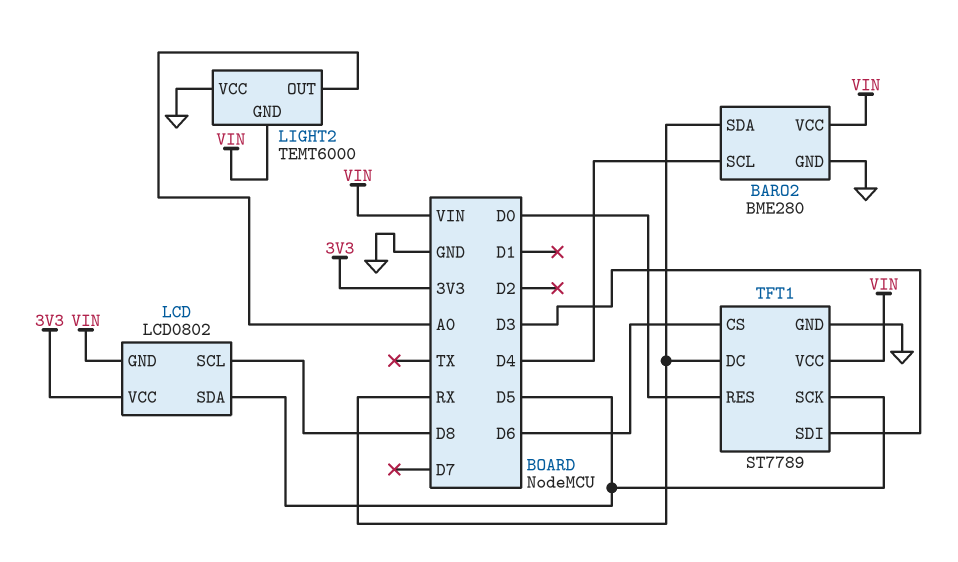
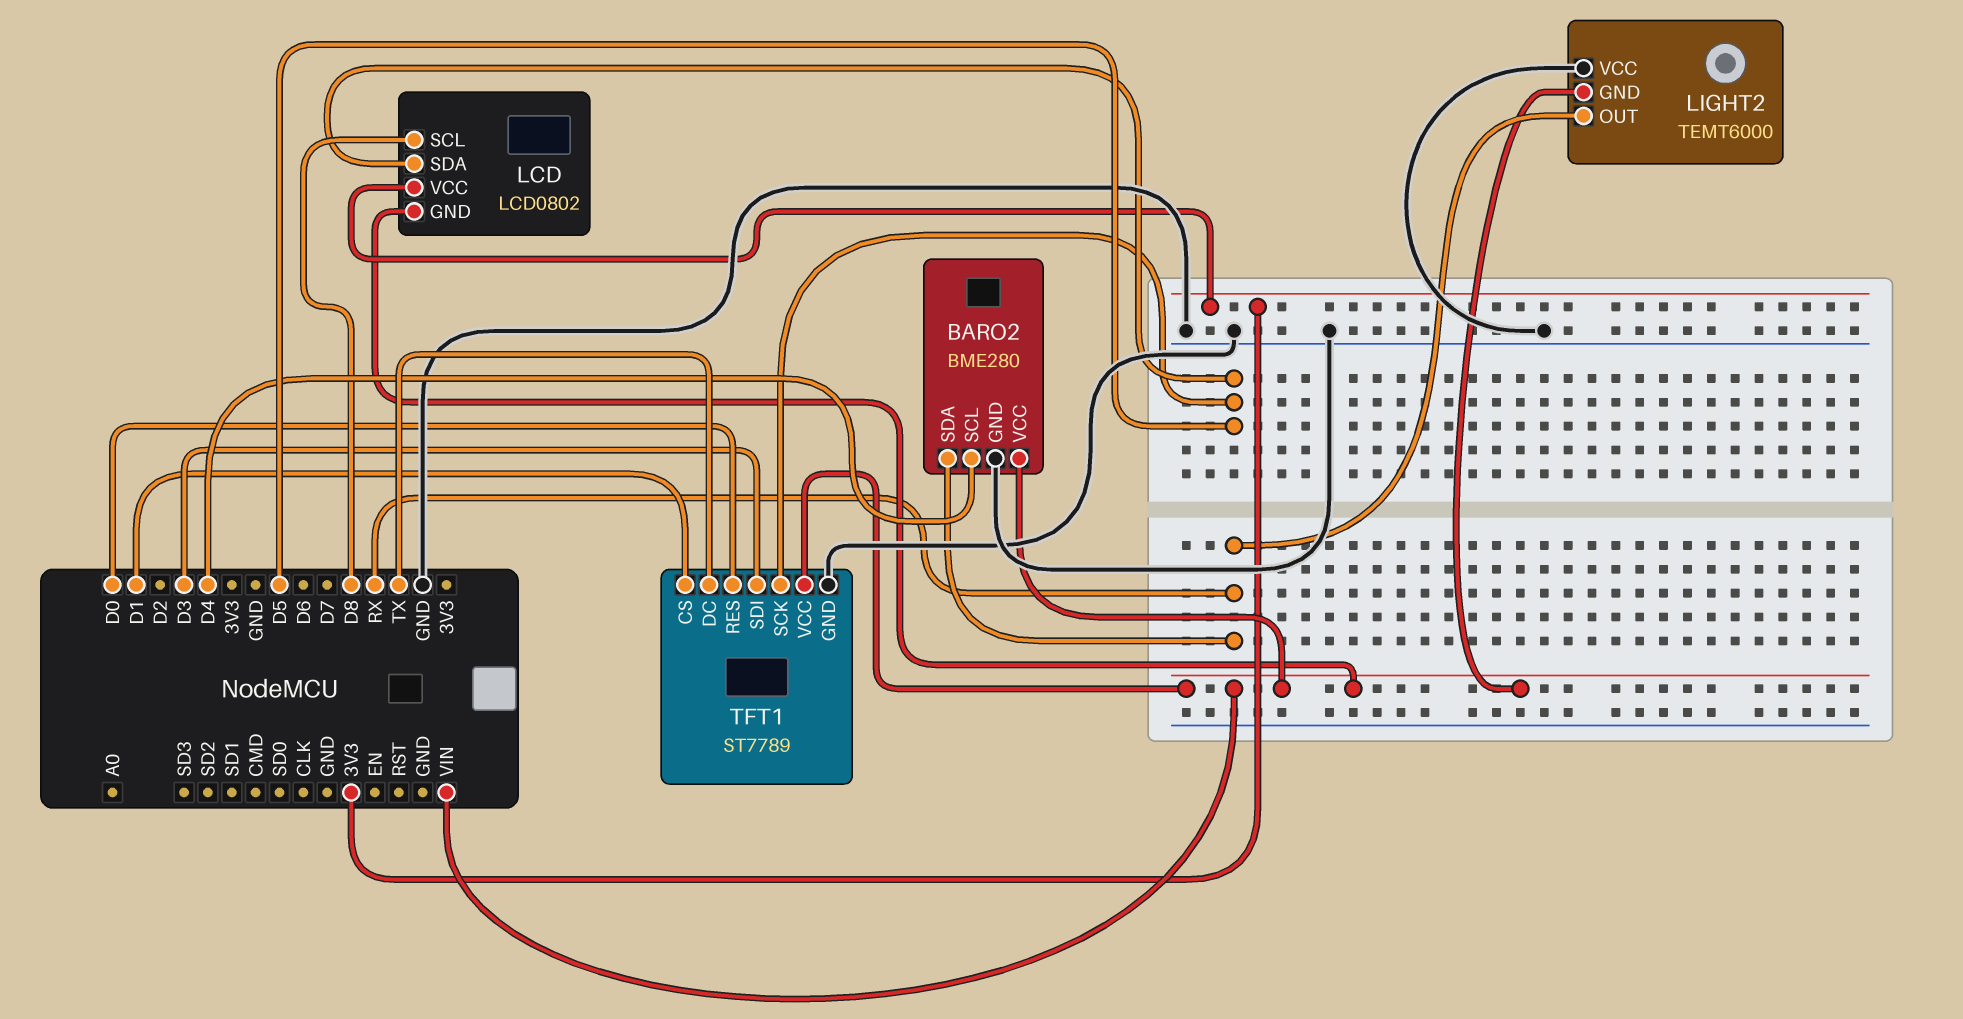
LIGHT2 pin OUT: A0 -> RX
TFT1 pin CS: D6 -> D1
TFT1 pin DC: RX -> TX

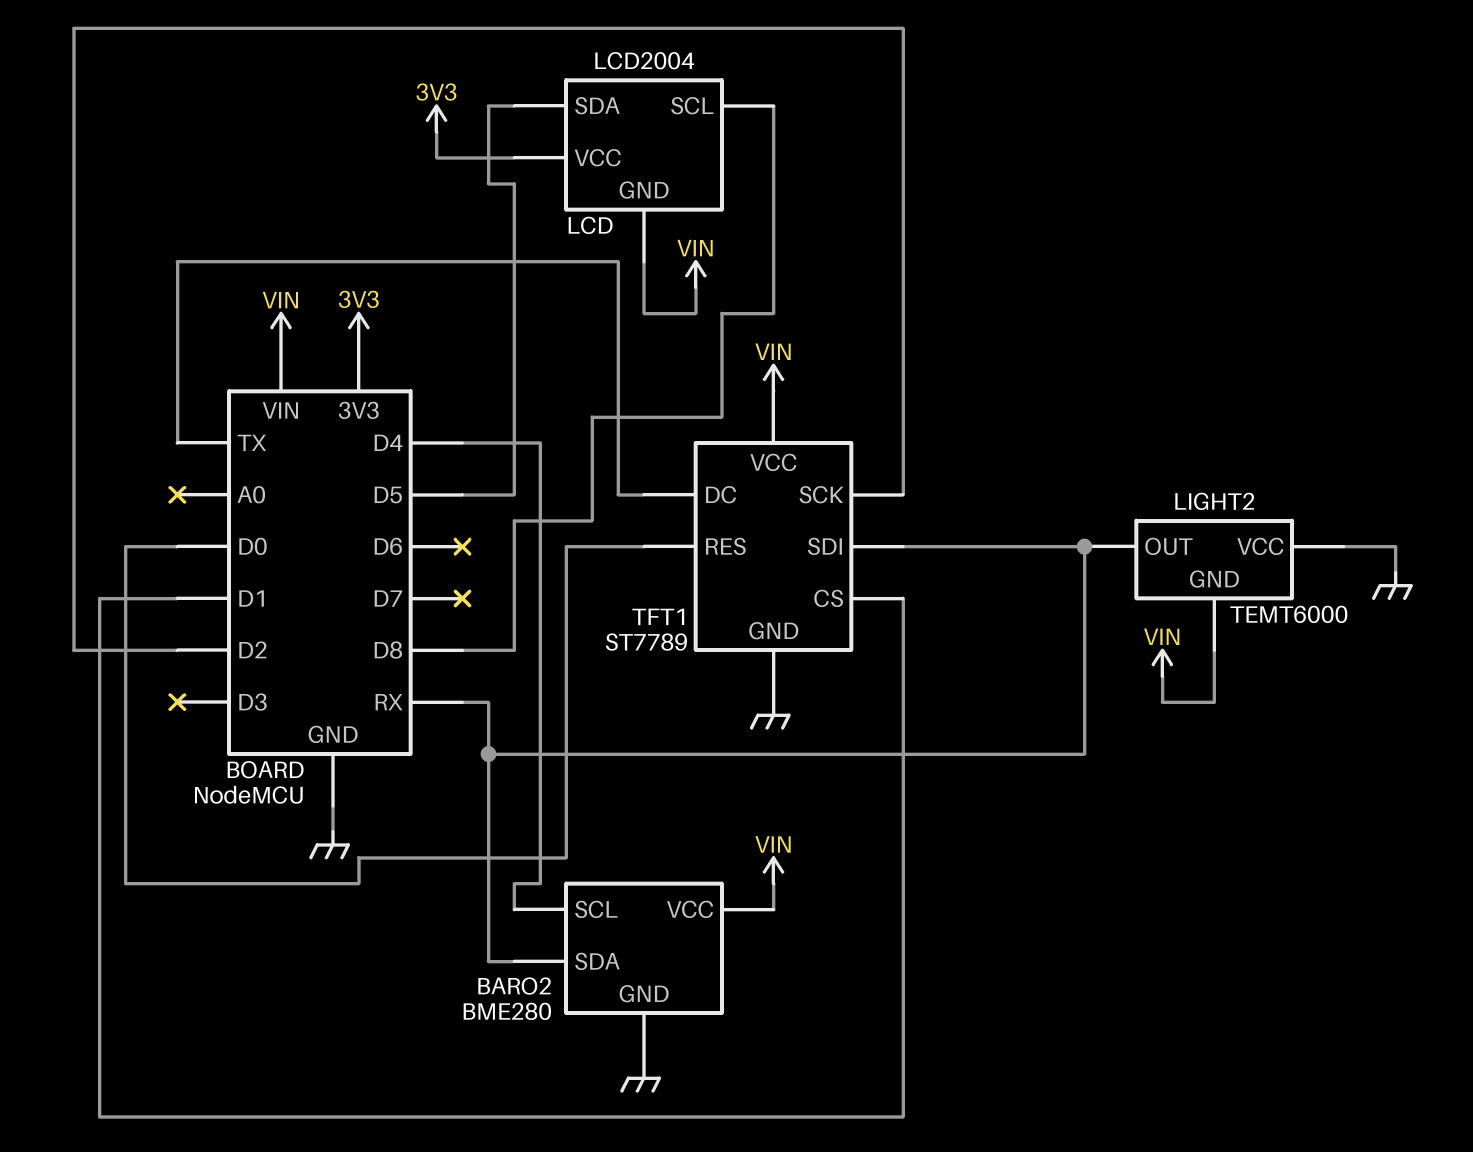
LCD: LCD0802 -> LCD2004
TFT1 pin SCK: D5 -> D2
TFT1 pin SDI: D3 -> RX

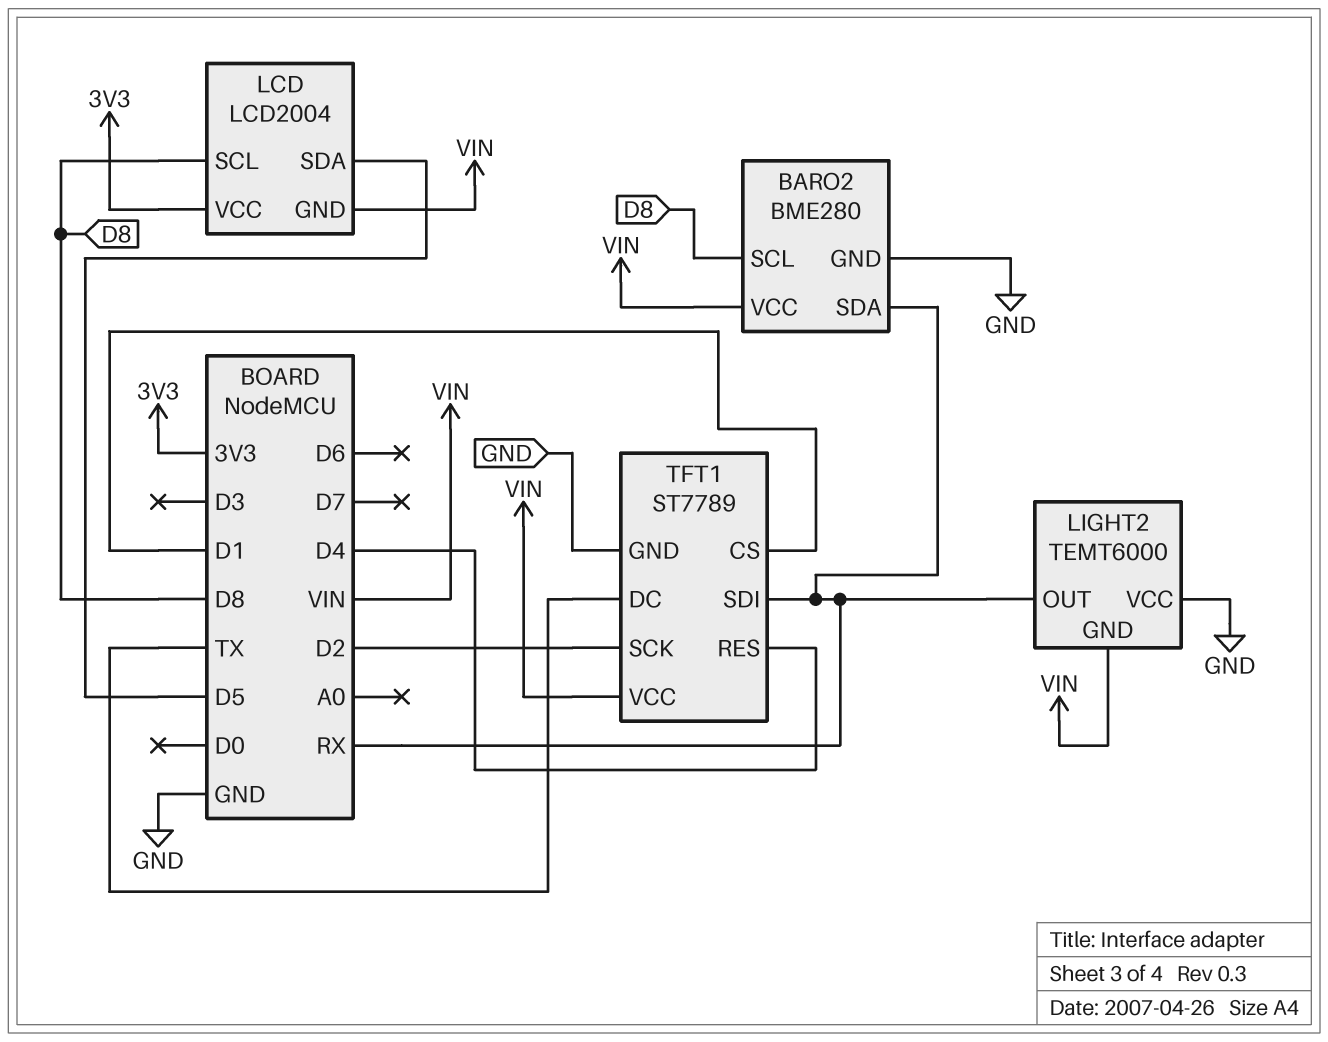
BARO2 pin SCL: D4 -> D8
TFT1 pin RES: D0 -> D4

